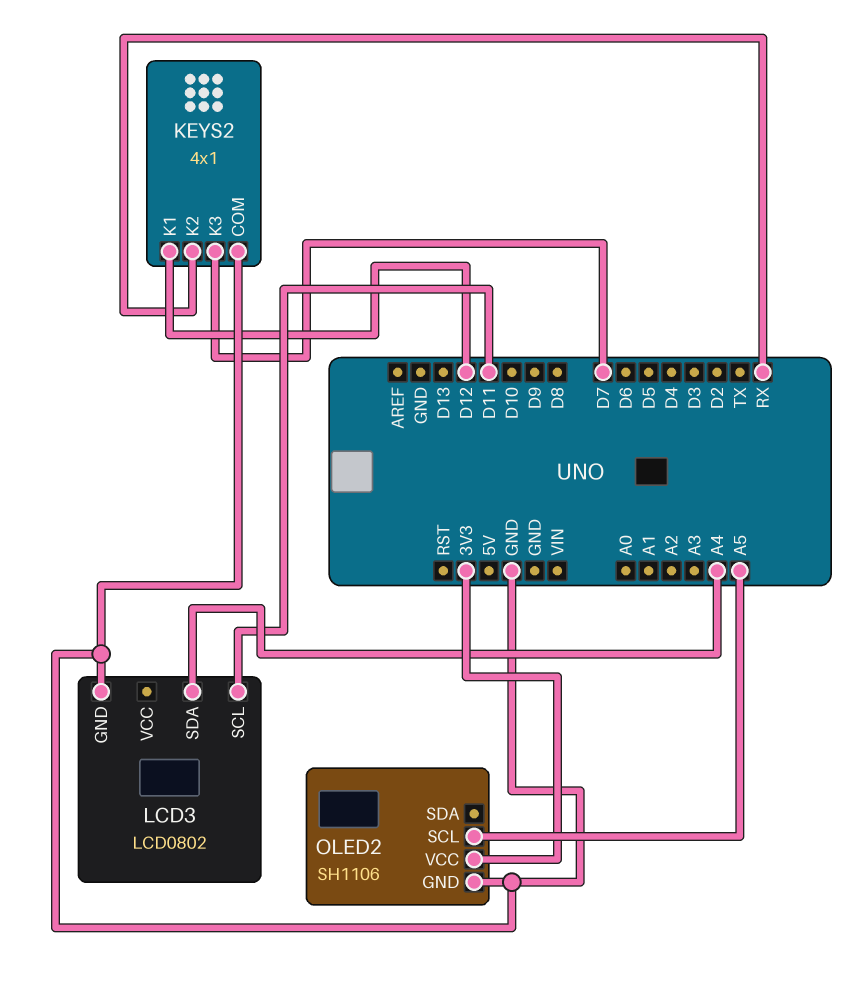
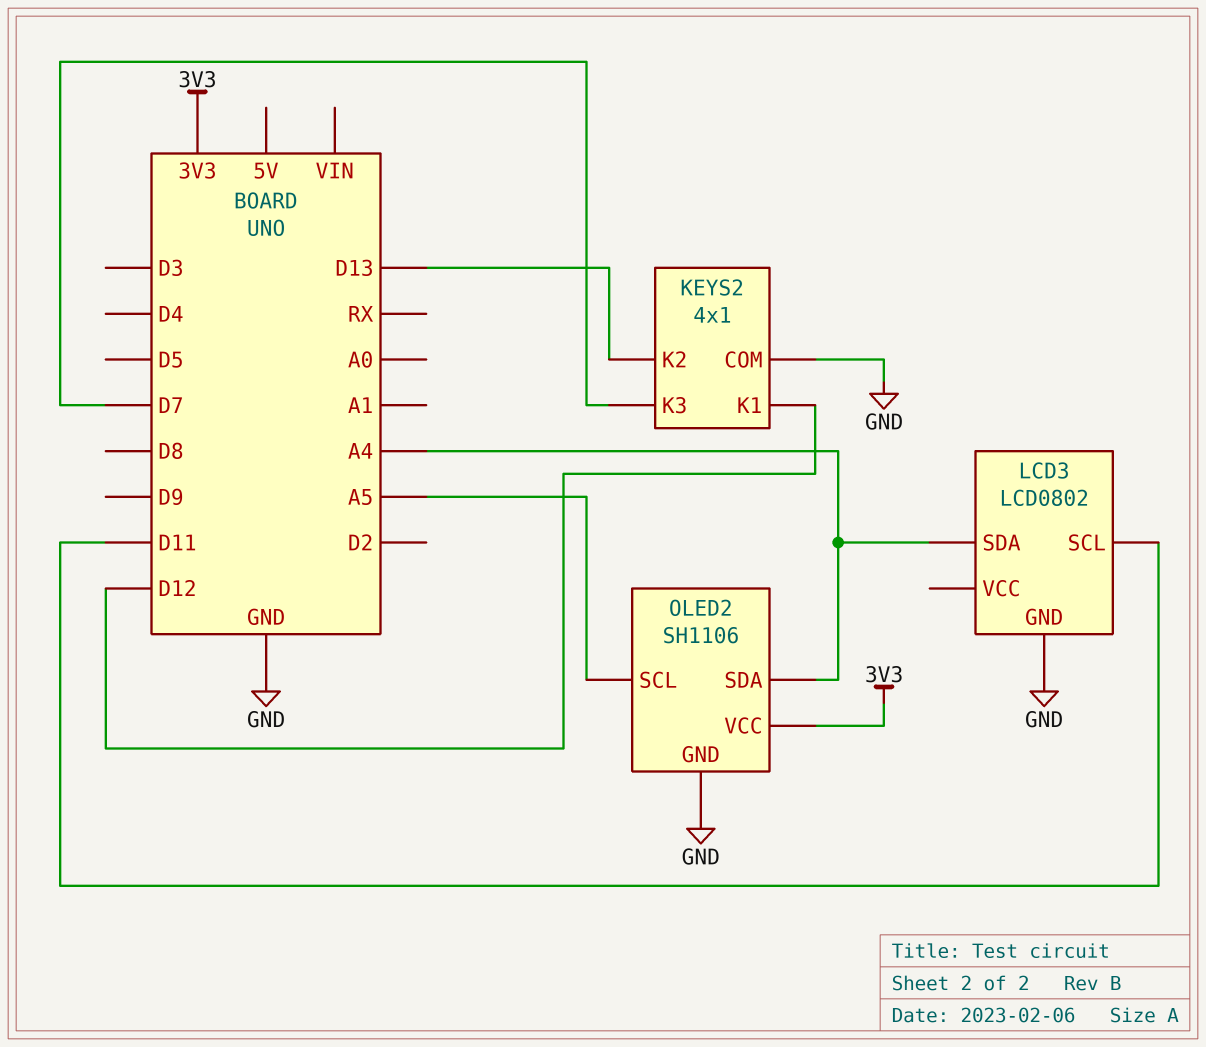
KEYS2 pin K2: RX -> D13
OLED2 pin SDA: none -> A4

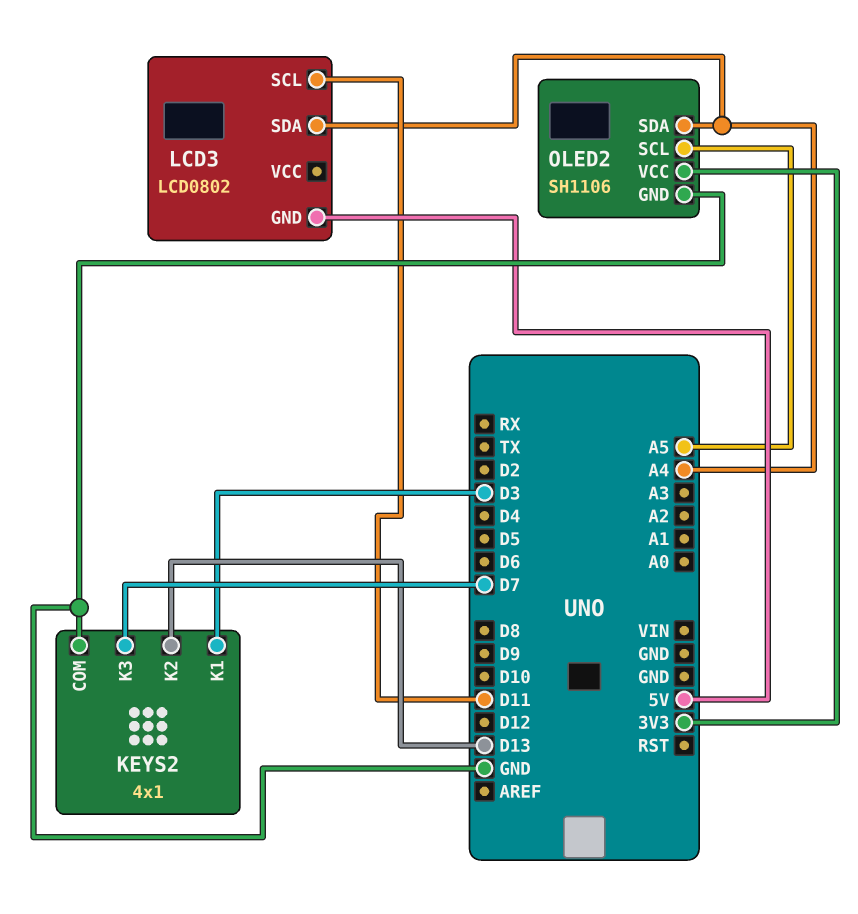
KEYS2 pin K1: D12 -> D3
LCD3 pin GND: GND -> 5V

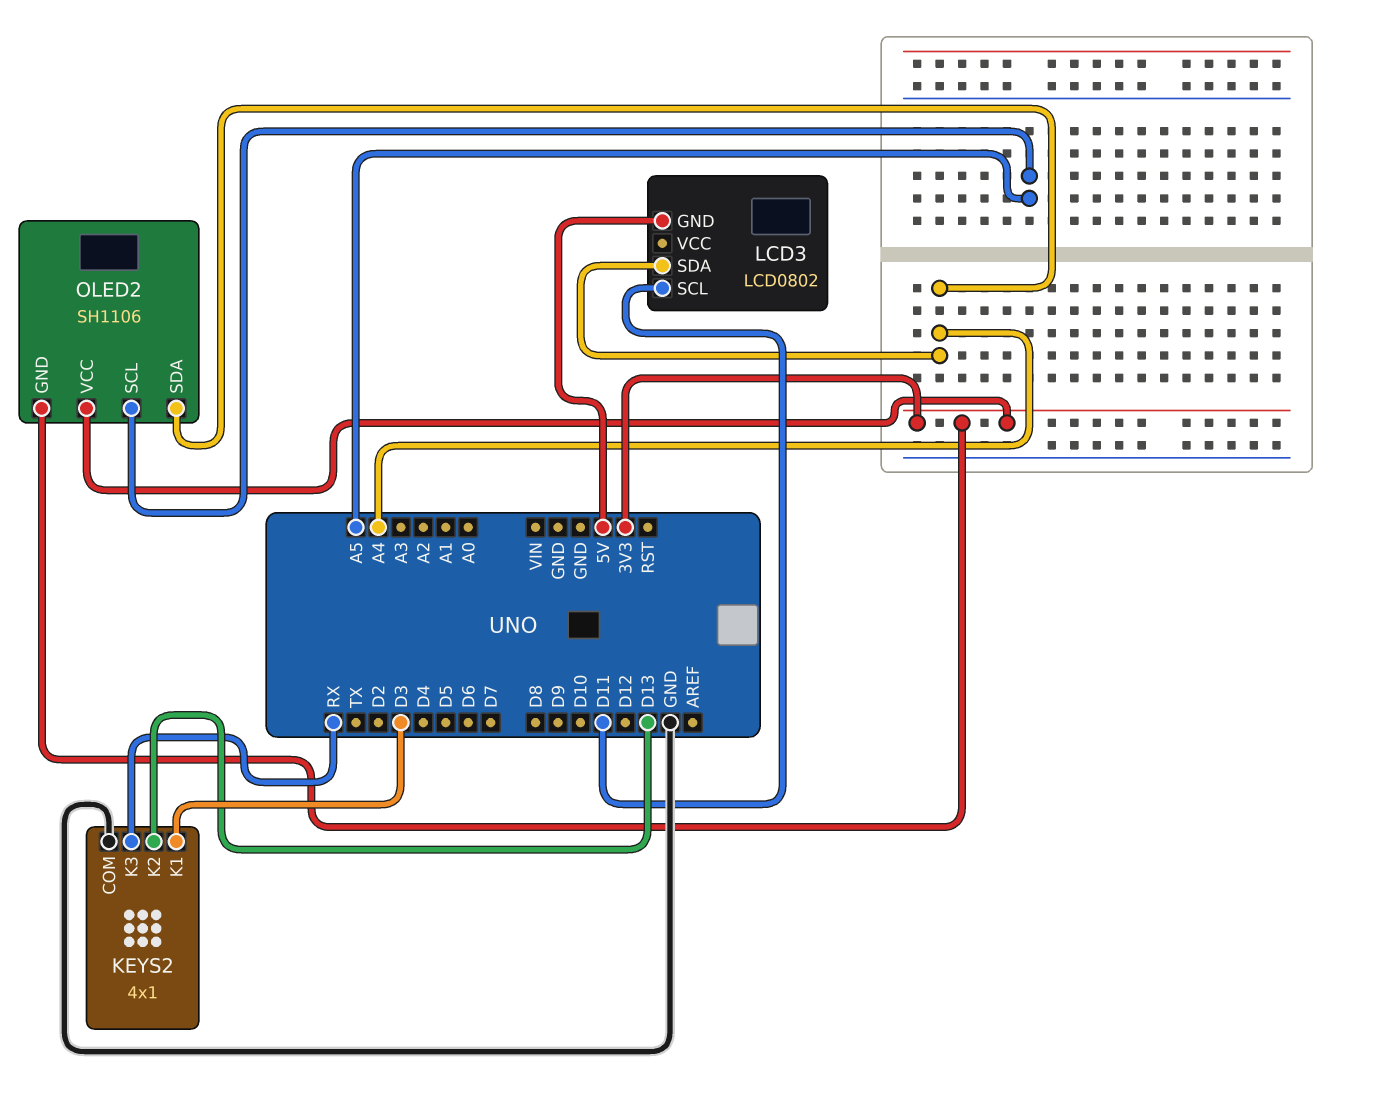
KEYS2 pin K3: D7 -> RX
OLED2 pin GND: GND -> 3V3

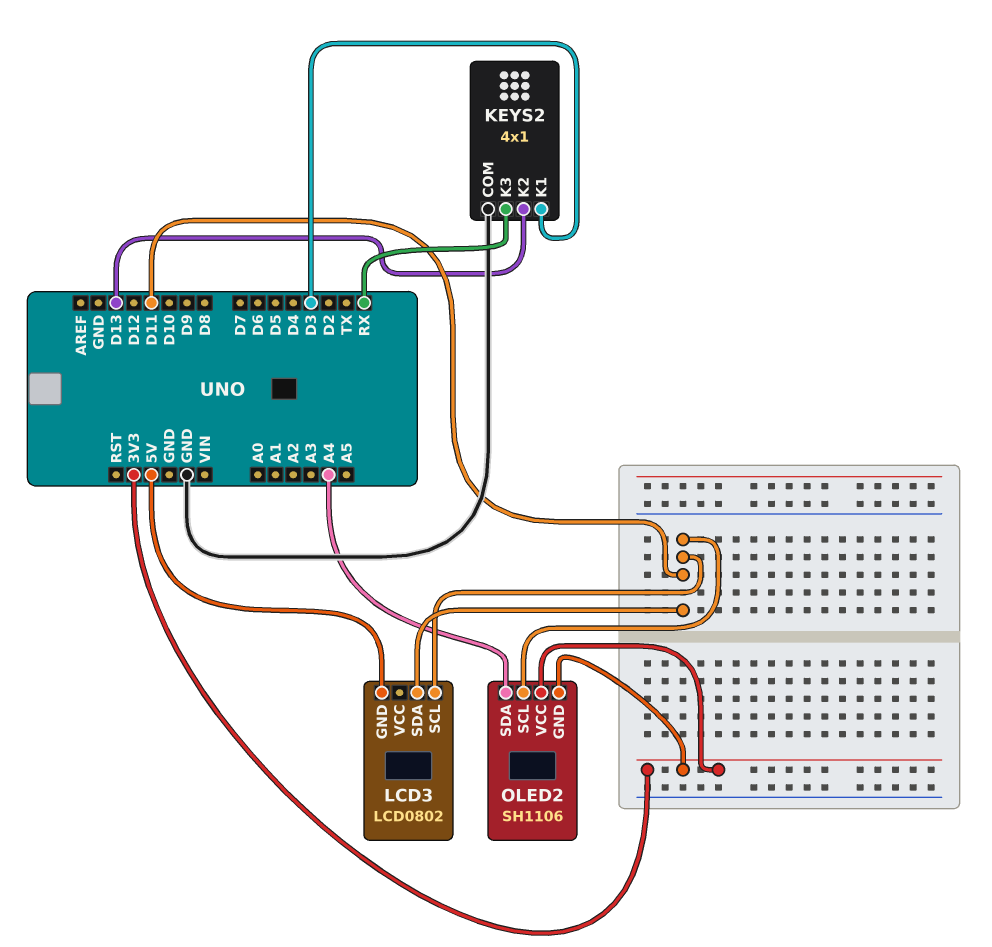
LCD3 pin SDA: A4 -> D11
OLED2 pin SCL: A5 -> D11

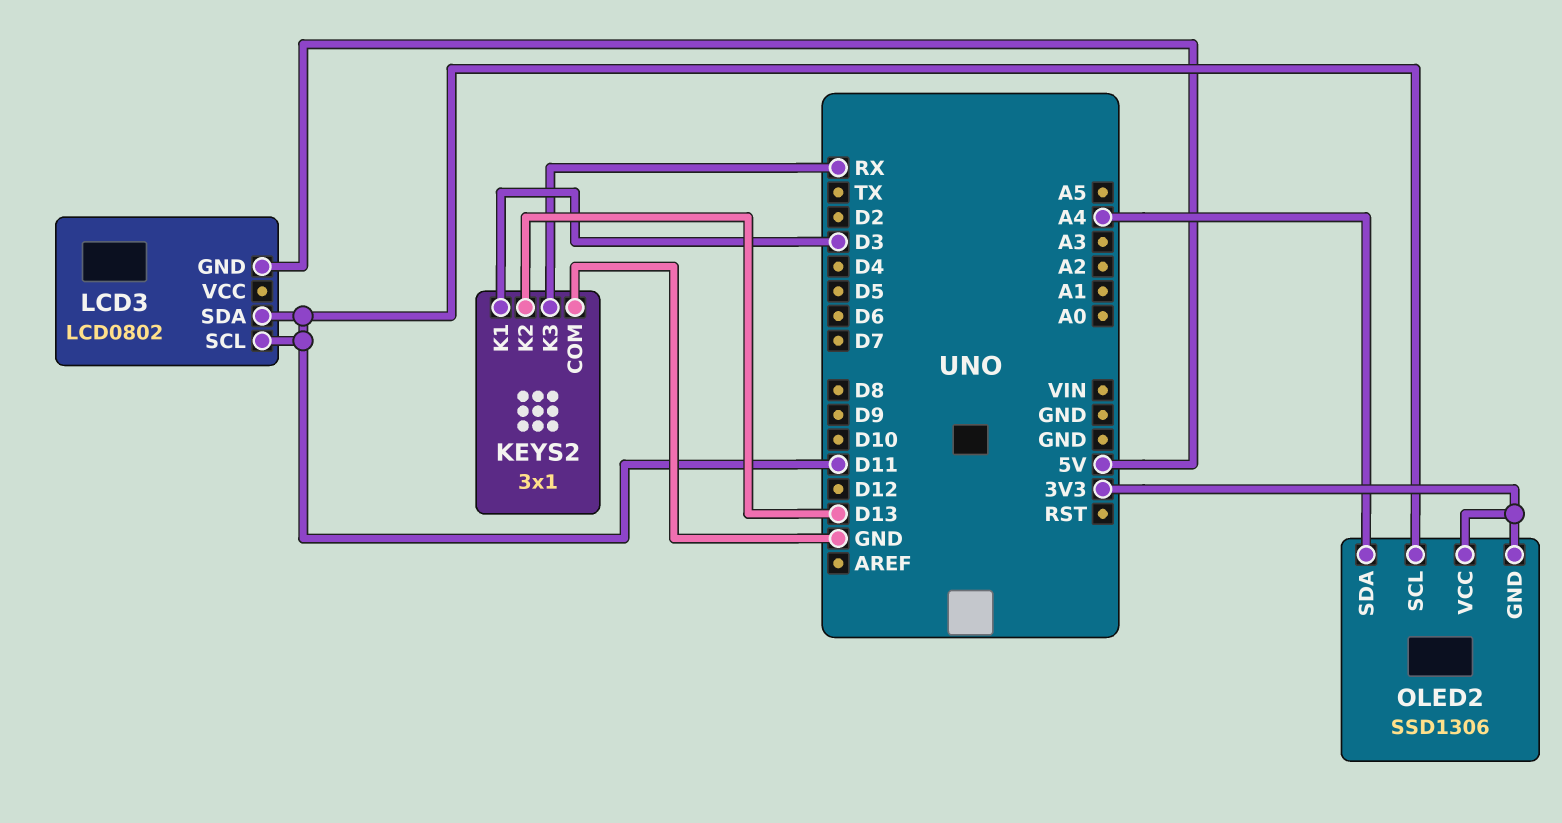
KEYS2: 4x1 -> 3x1
OLED2: SH1106 -> SSD1306

